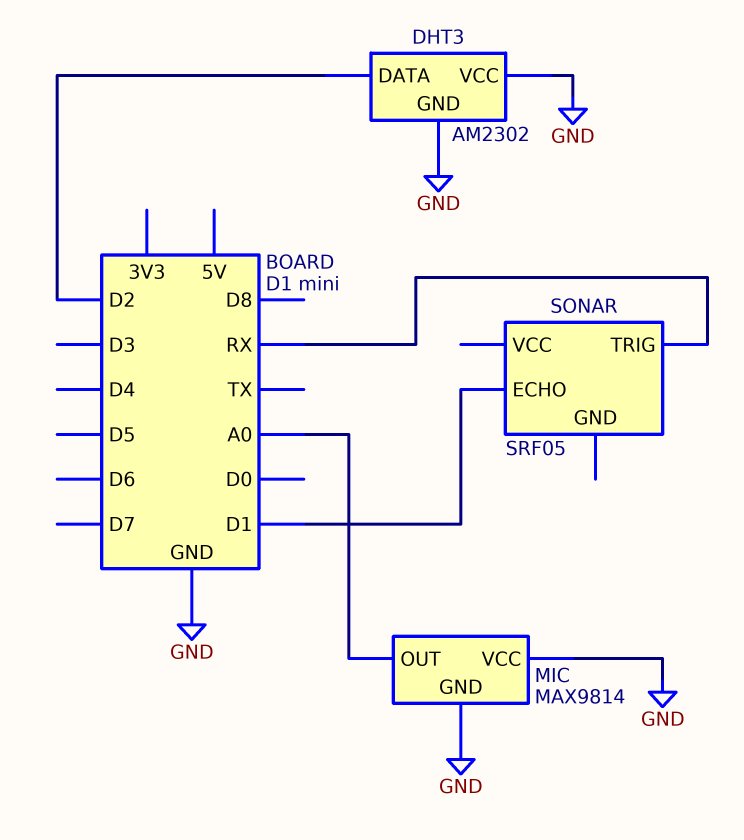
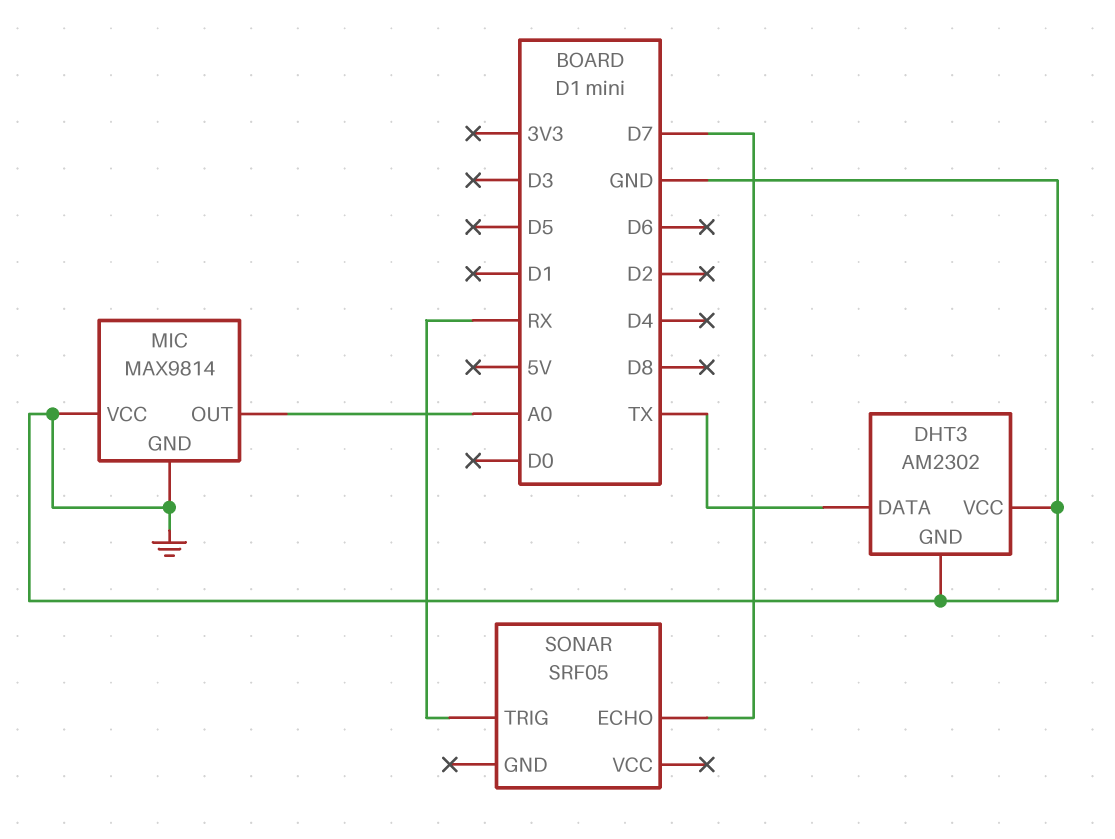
DHT3 pin DATA: D2 -> TX
SONAR pin ECHO: D1 -> D7

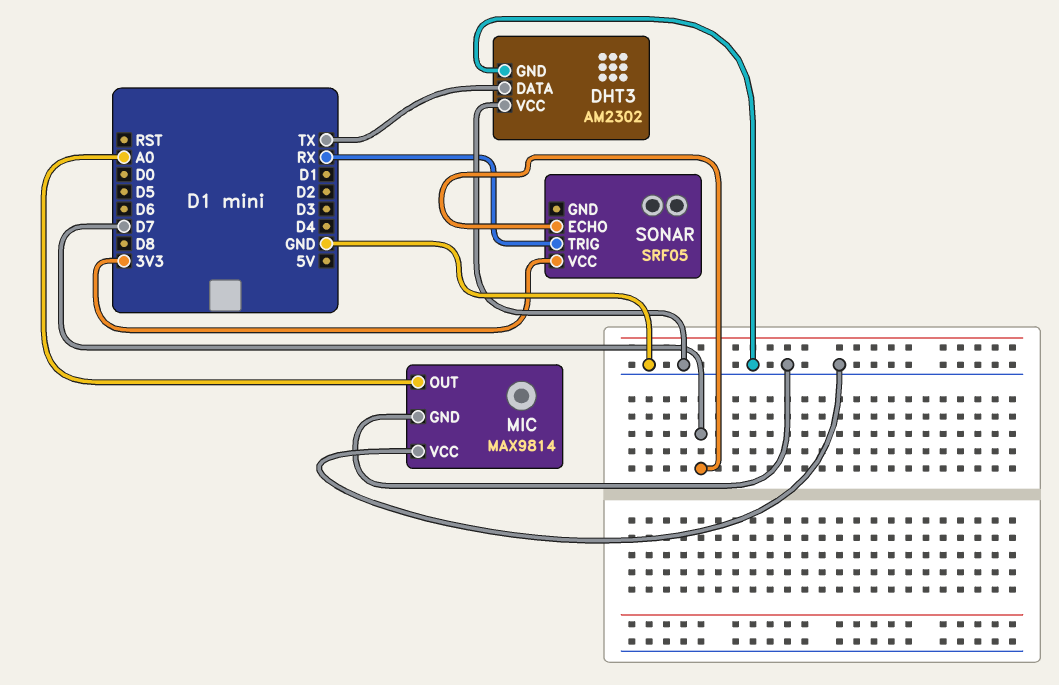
SONAR pin VCC: none -> 3V3

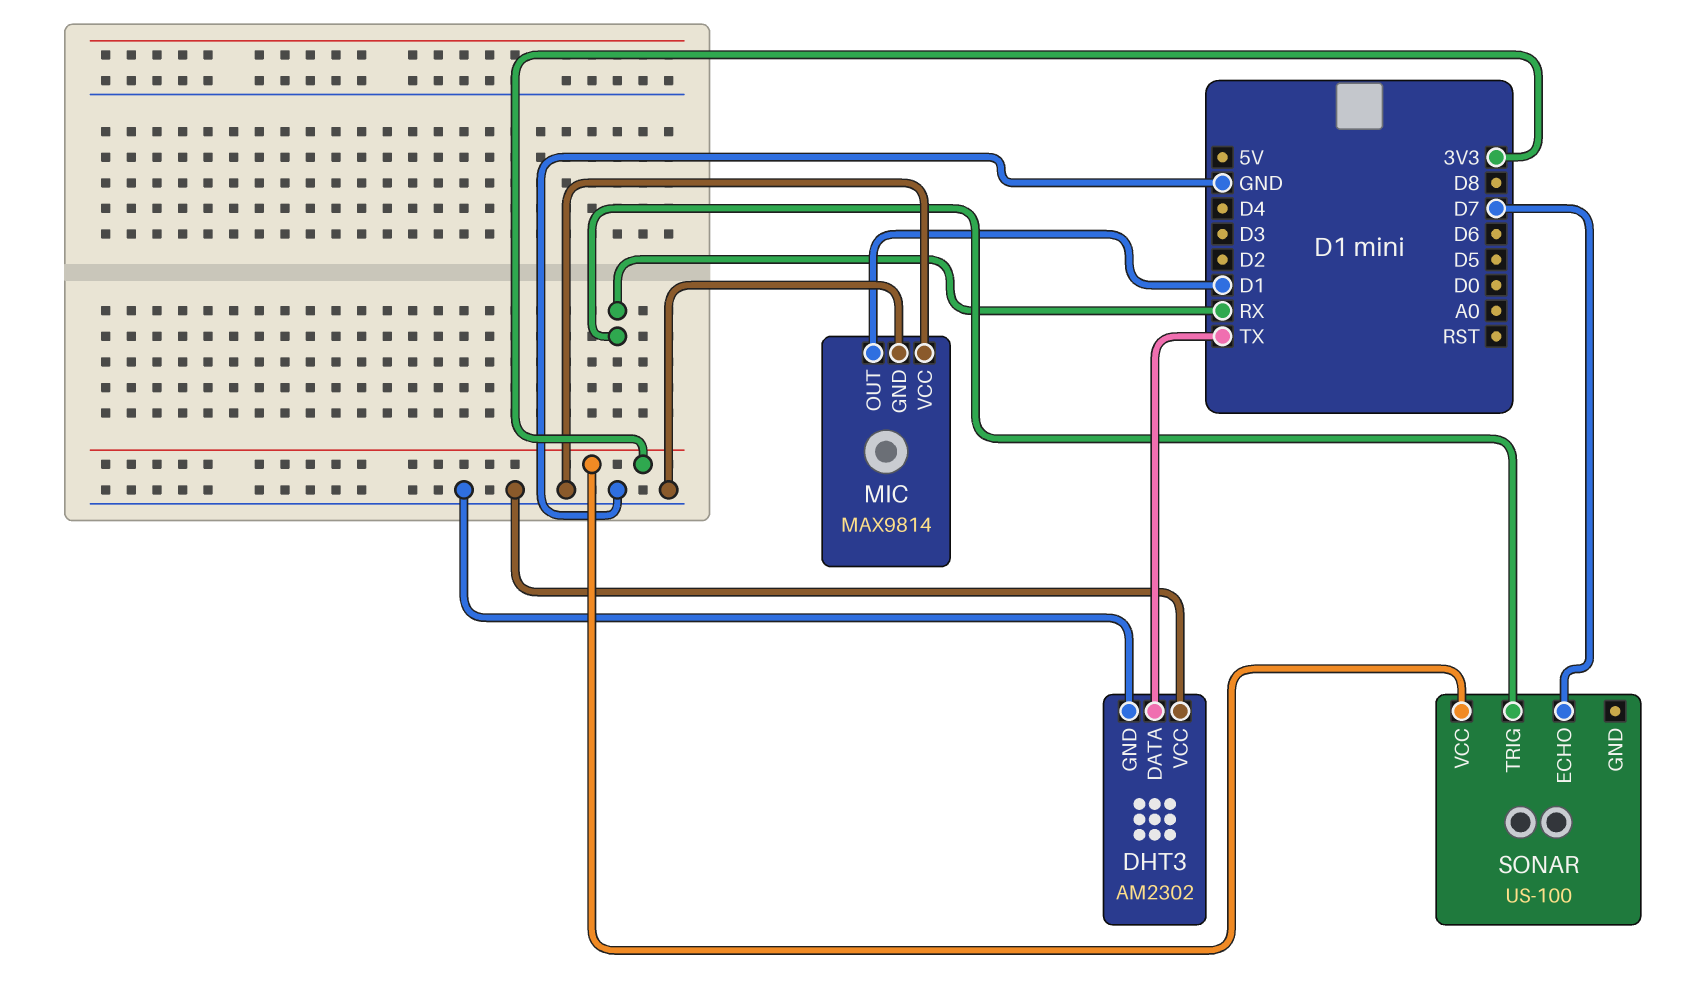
MIC pin OUT: A0 -> D1
SONAR: SRF05 -> US-100

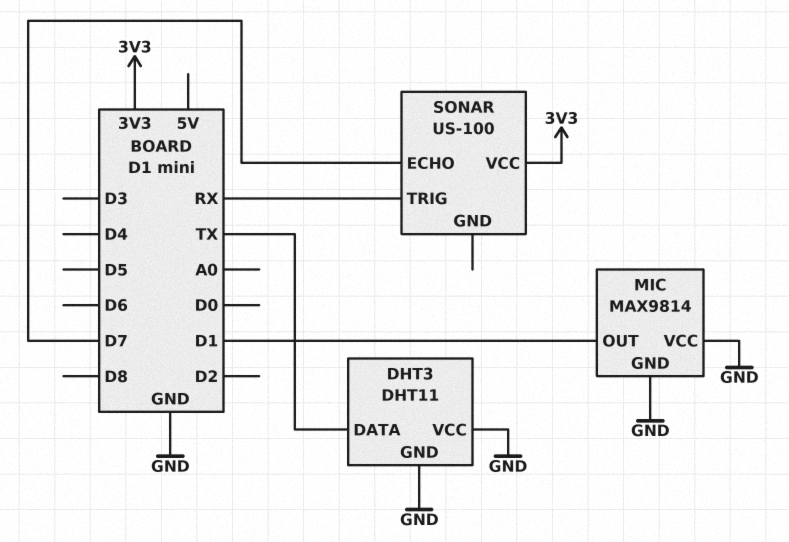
DHT3: AM2302 -> DHT11

